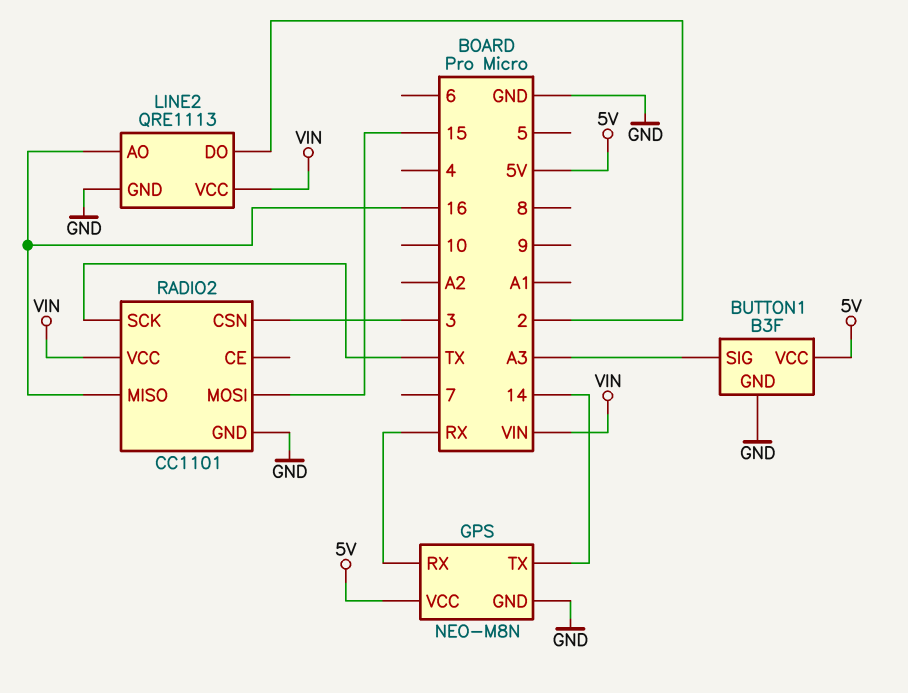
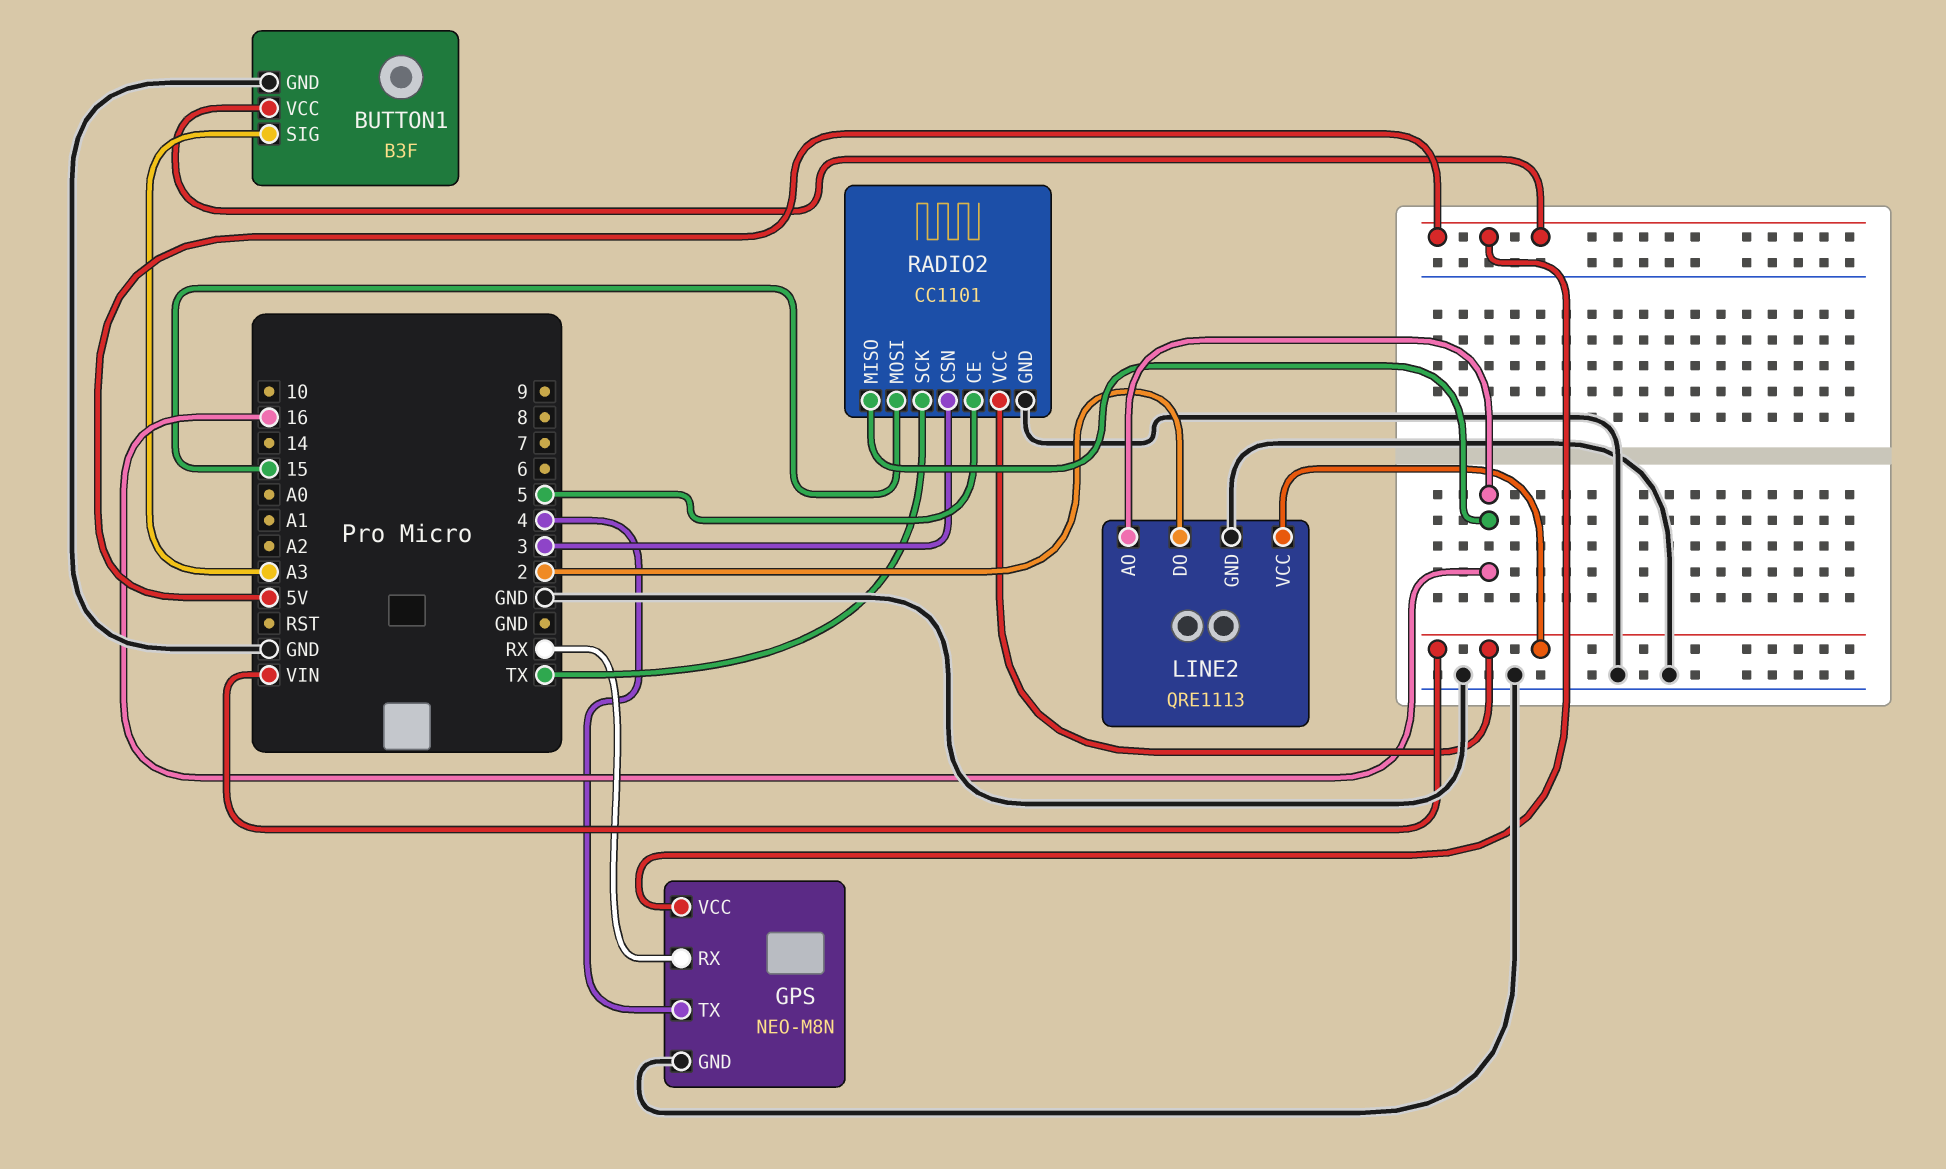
GPS pin TX: 14 -> 4
RADIO2 pin CE: none -> 5

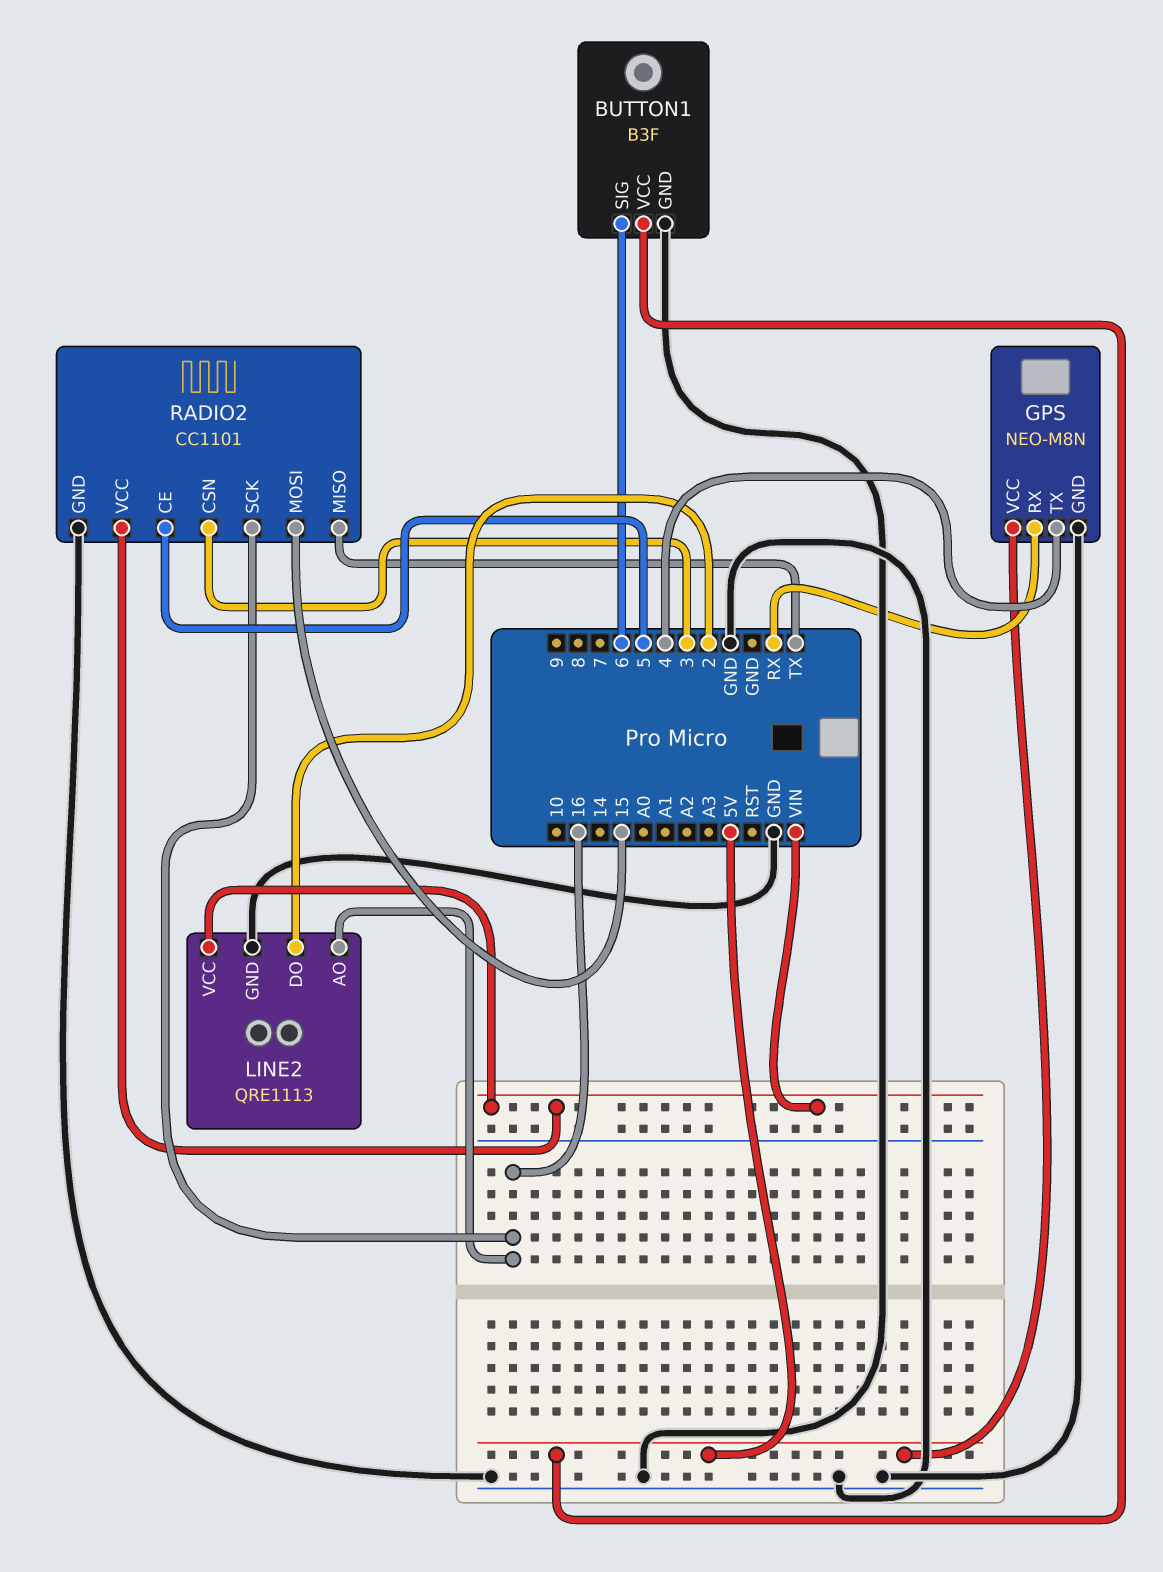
BUTTON1 pin SIG: A3 -> 6
RADIO2 pin MISO: 16 -> TX
RADIO2 pin SCK: TX -> 16

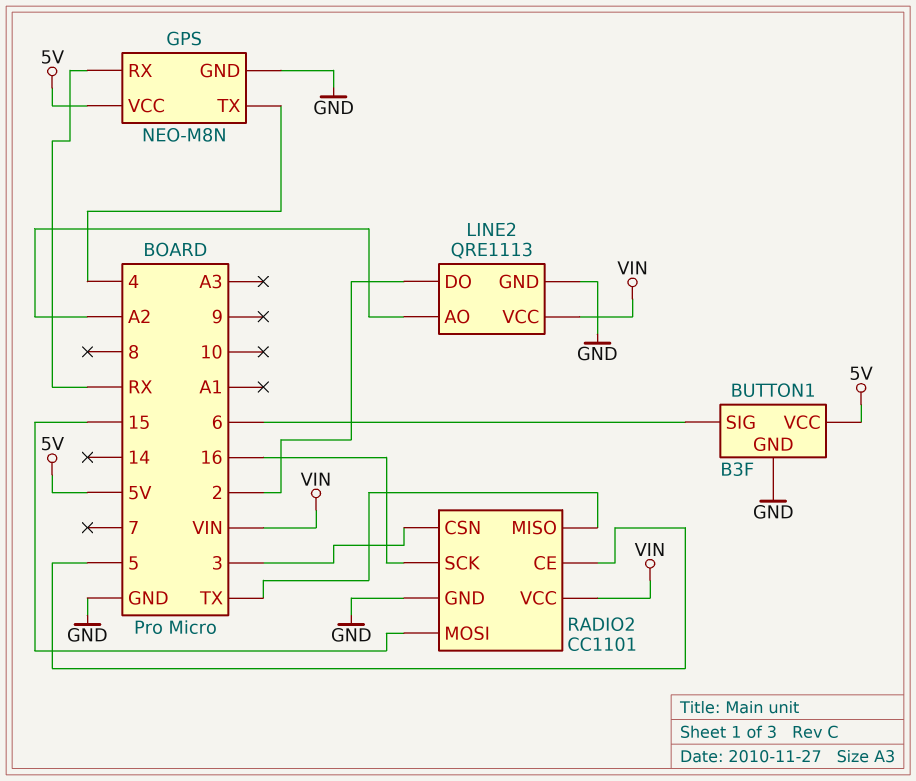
LINE2 pin AO: 16 -> A2

